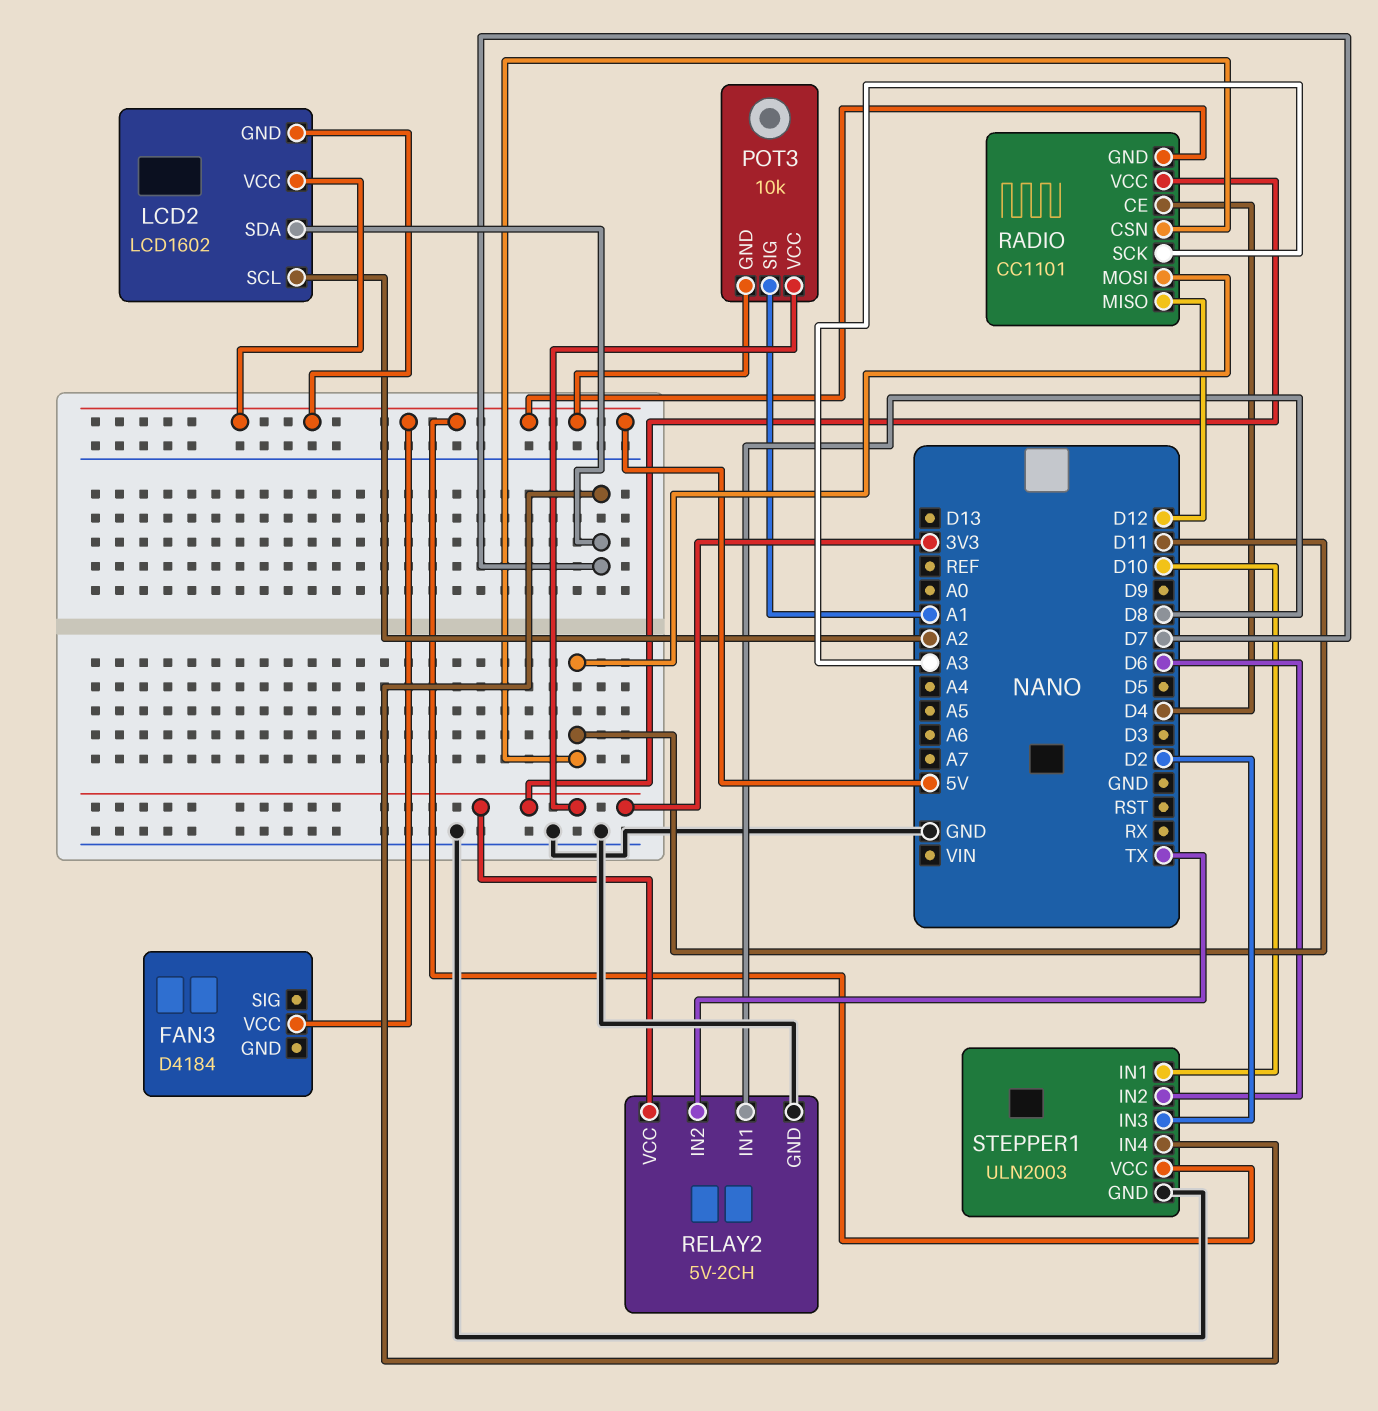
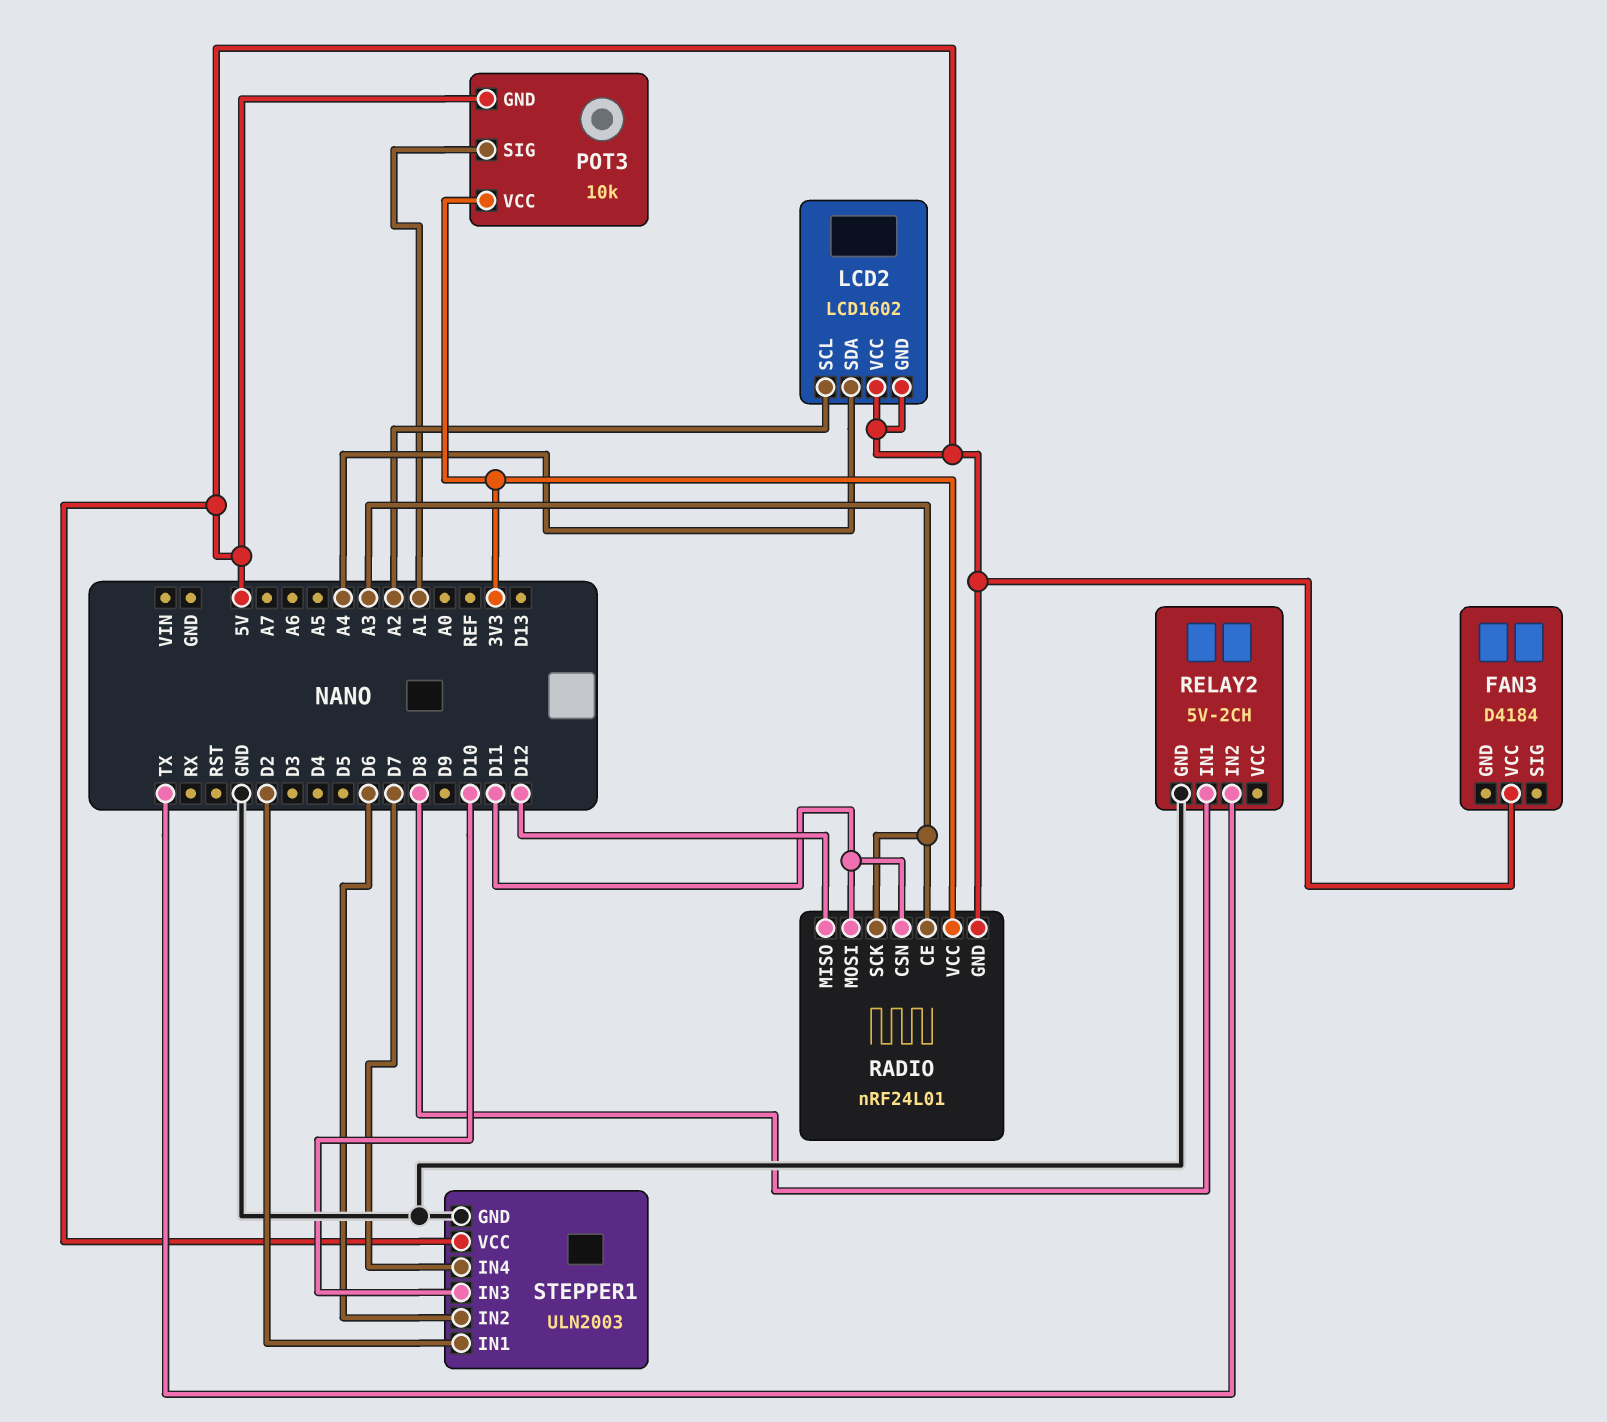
LCD2 pin SDA: D7 -> A4
RADIO: CC1101 -> nRF24L01
RADIO pin CE: D4 -> A3
RELAY2 pin VCC: 3V3 -> none
STEPPER1 pin IN1: D10 -> D2
STEPPER1 pin IN3: D2 -> D10

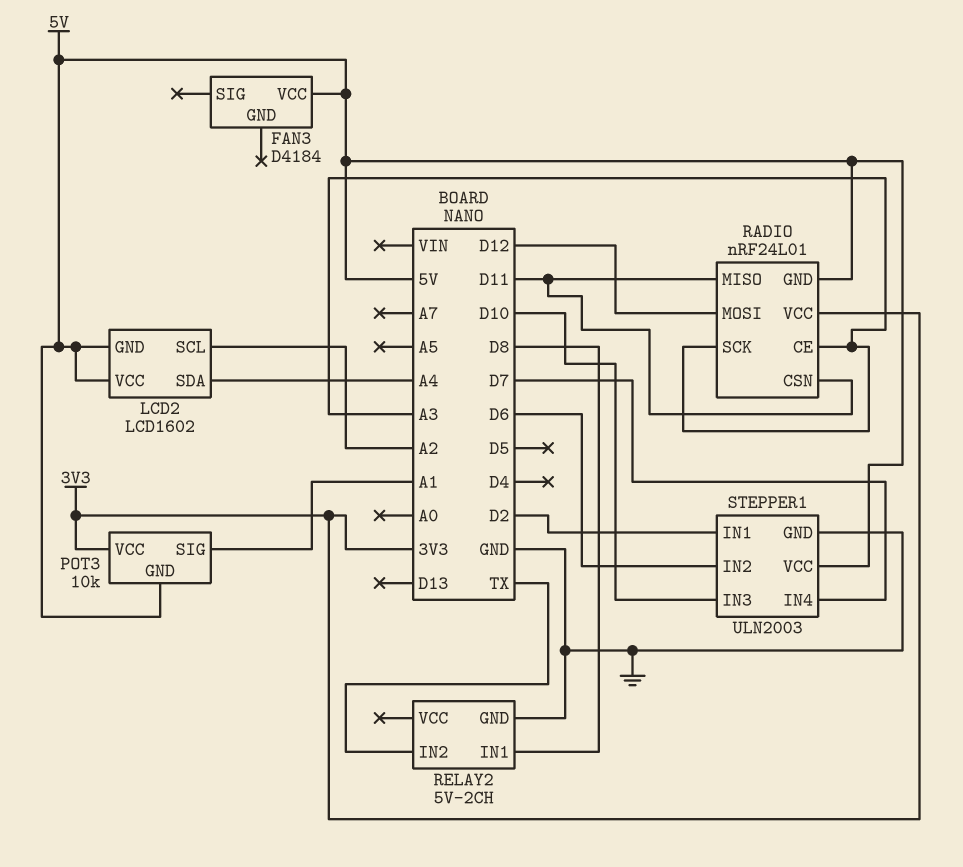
RADIO pin MISO: D12 -> D11
RADIO pin MOSI: D11 -> D12

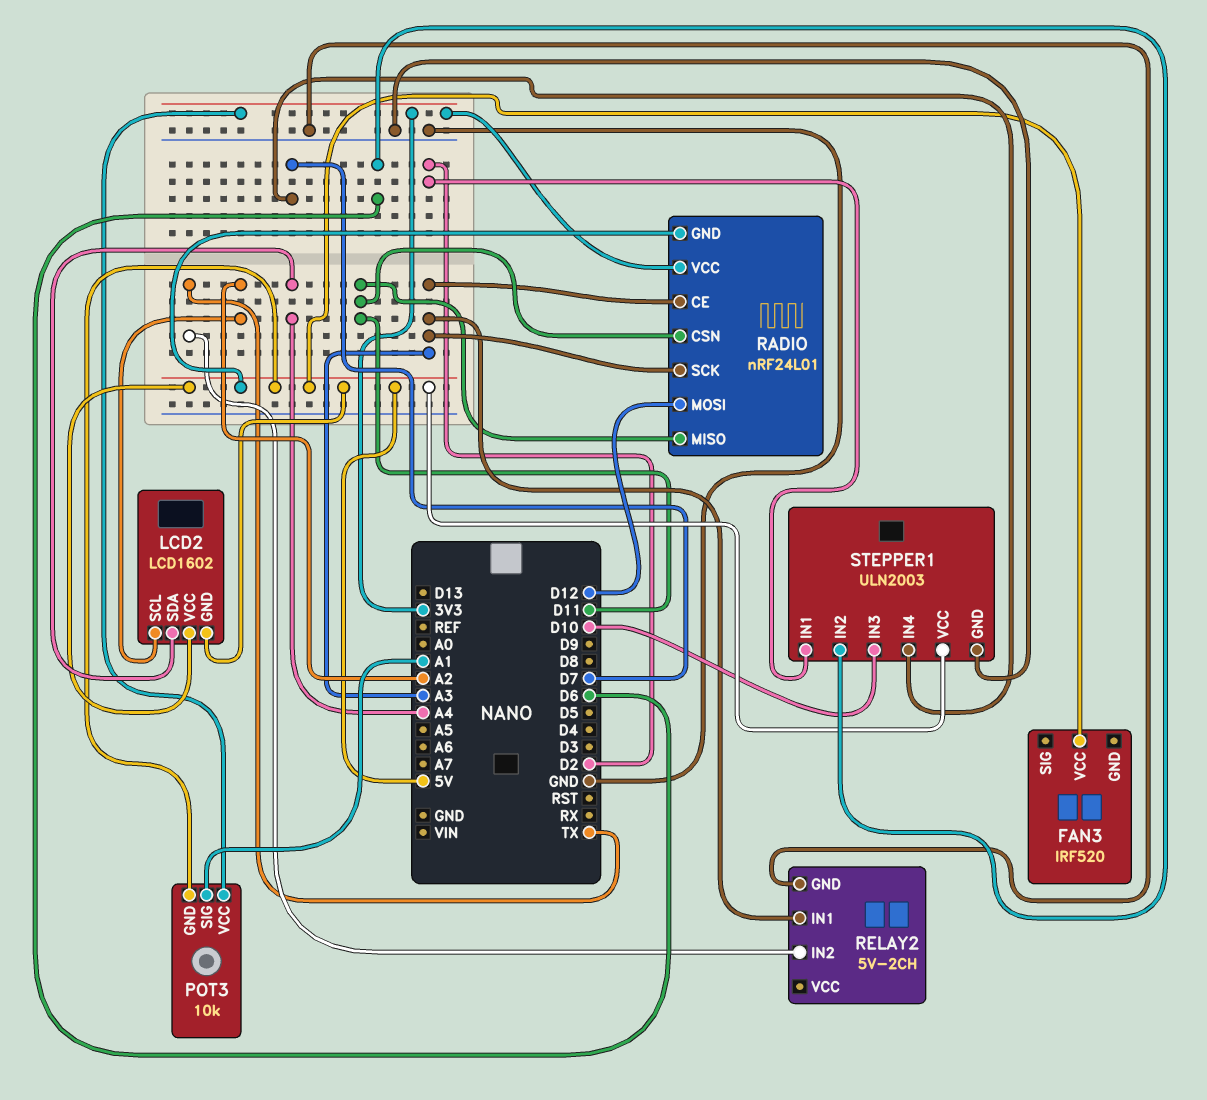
FAN3: D4184 -> IRF520
RELAY2 pin IN1: D8 -> A3

